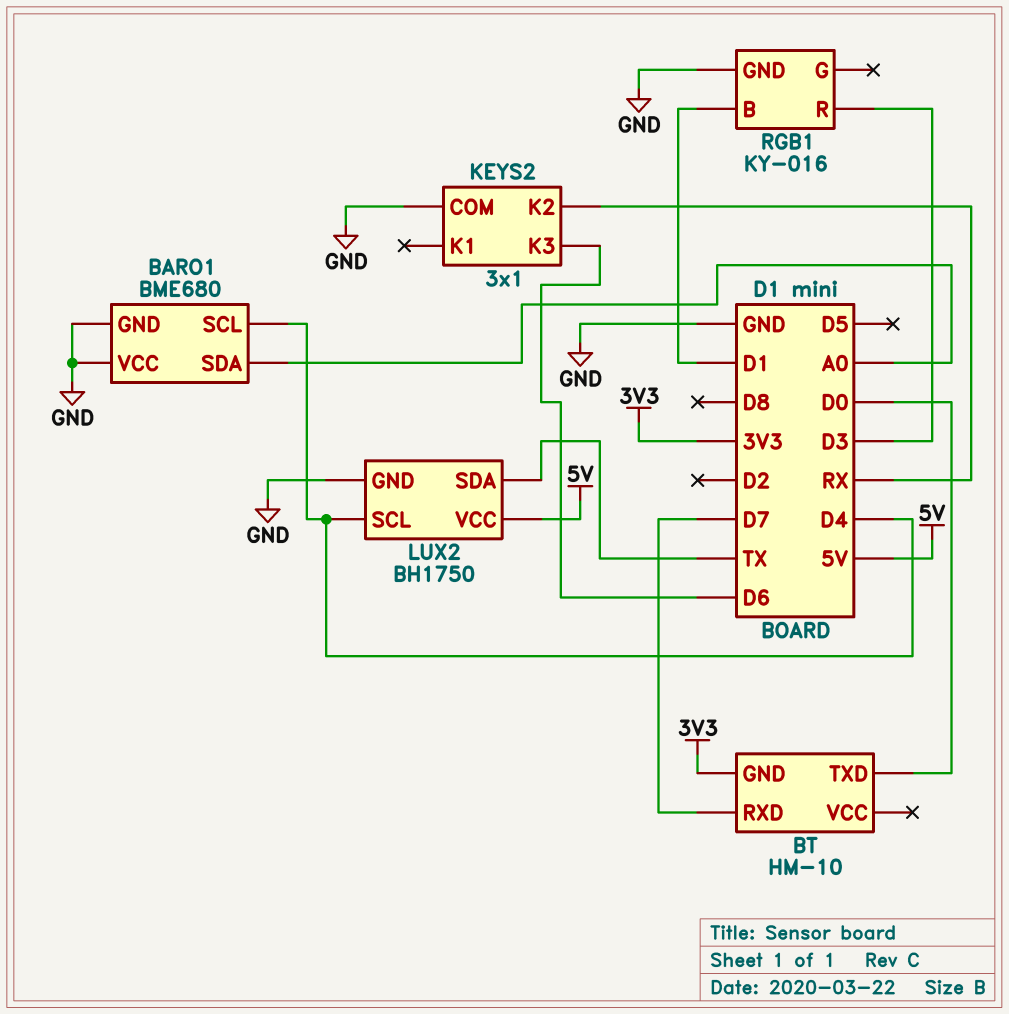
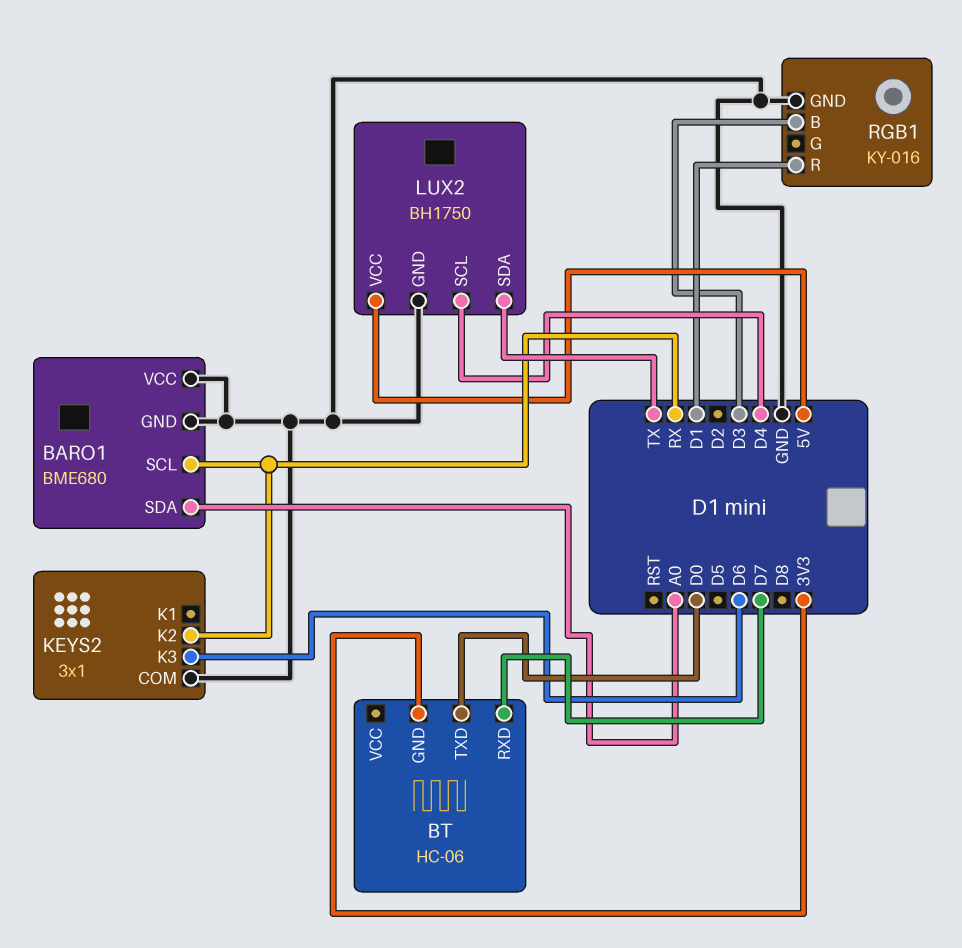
BARO1 pin SCL: D4 -> RX
BT: HM-10 -> HC-06
RGB1 pin B: D1 -> D3
RGB1 pin R: D3 -> D1

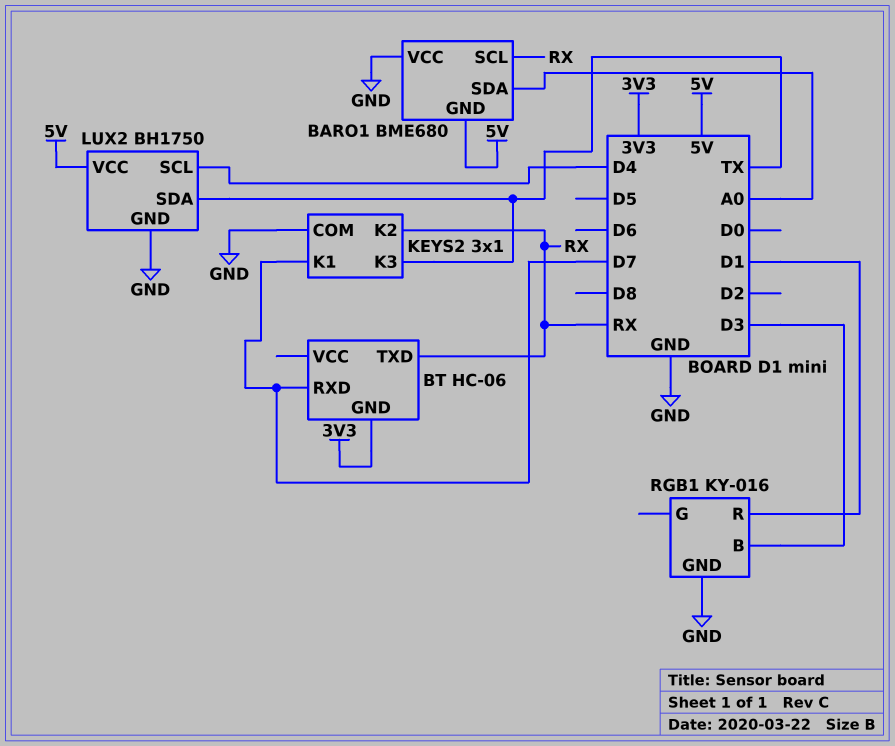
BARO1 pin GND: GND -> 5V
BT pin TXD: D0 -> RX
KEYS2 pin K1: none -> D7
KEYS2 pin K3: D6 -> TX

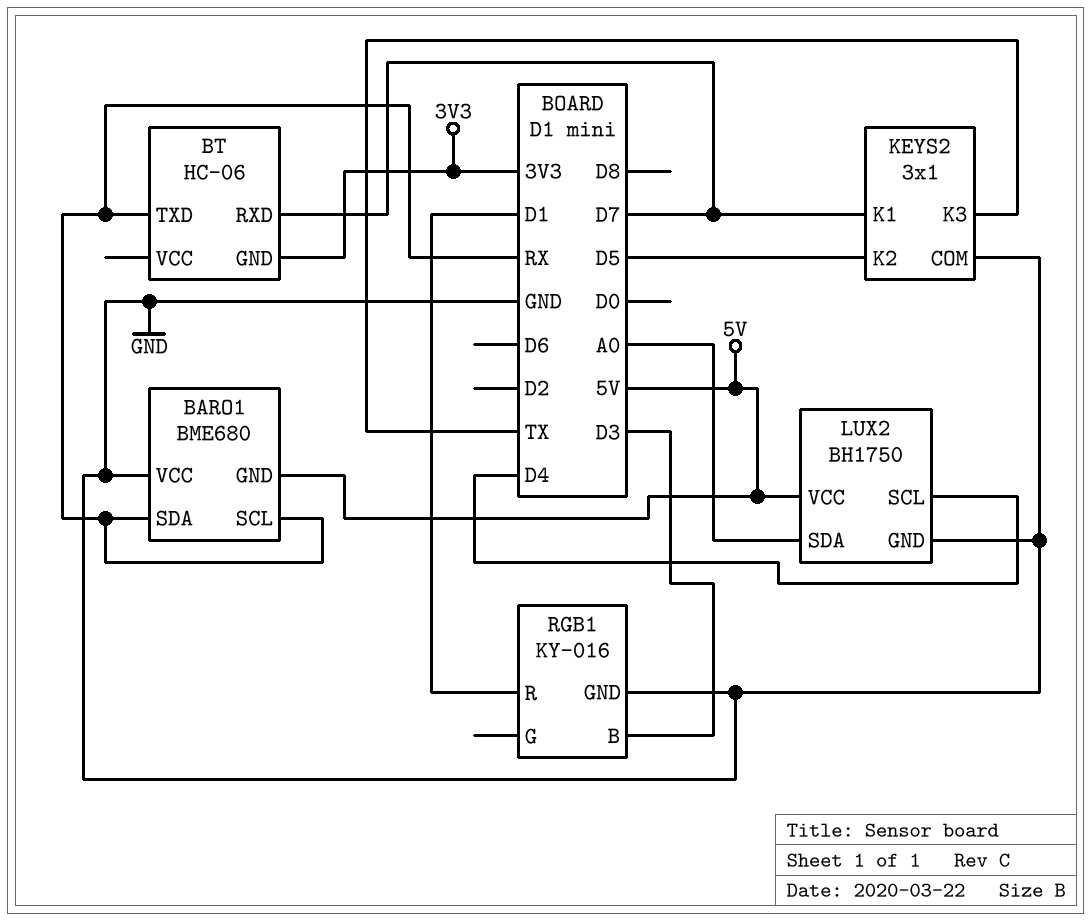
BARO1 pin SDA: A0 -> RX
KEYS2 pin K2: RX -> D5
LUX2 pin SDA: TX -> A0

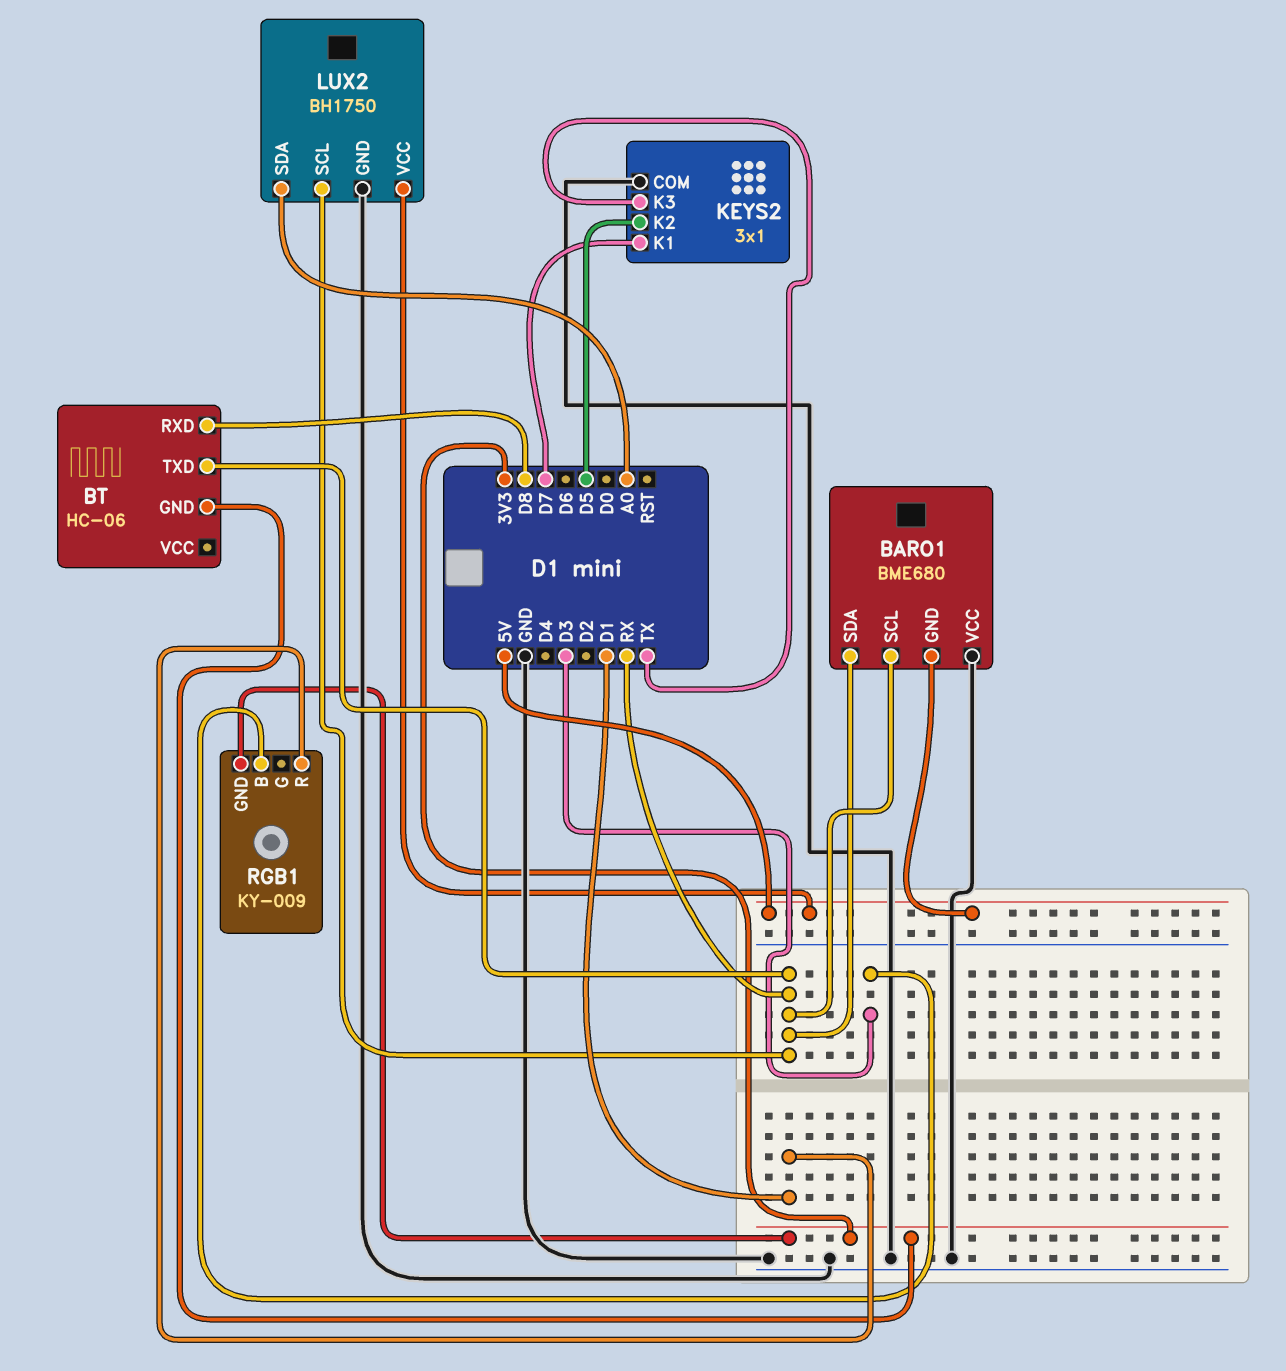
BT pin RXD: D7 -> D8
LUX2 pin SCL: D4 -> RX
RGB1: KY-016 -> KY-009
RGB1 pin GND: GND -> 3V3

